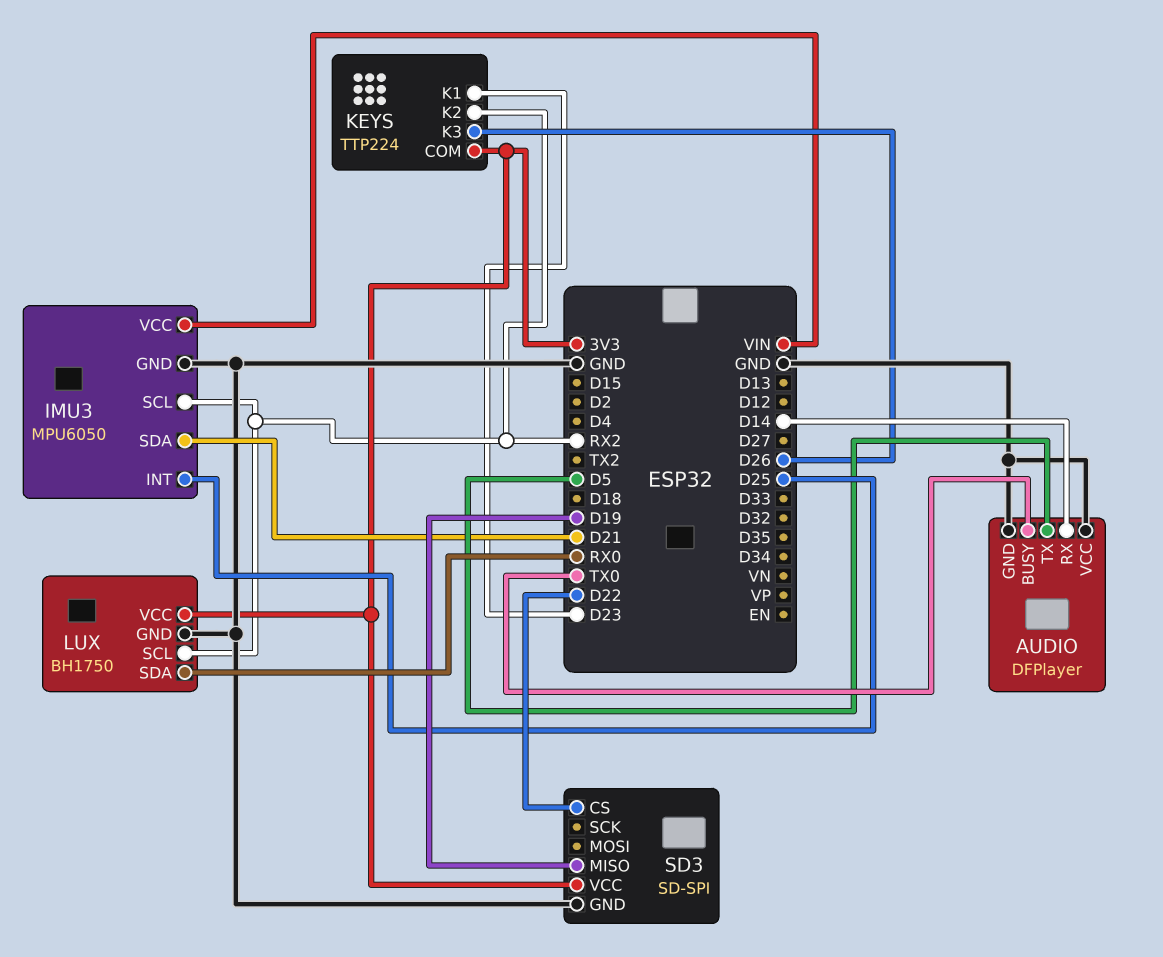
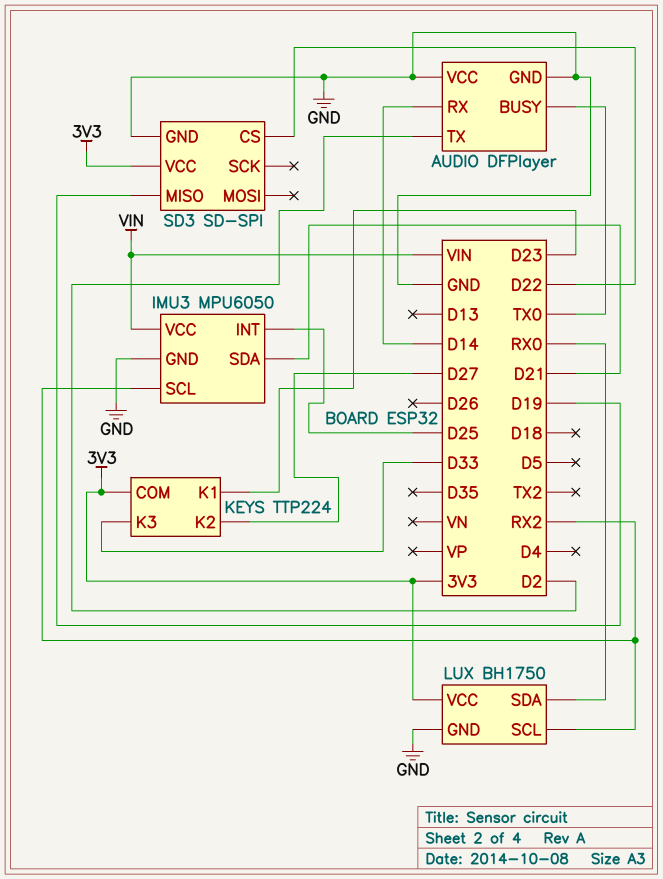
AUDIO pin TX: D5 -> D2
KEYS pin K2: RX2 -> D27
KEYS pin K3: D26 -> D33

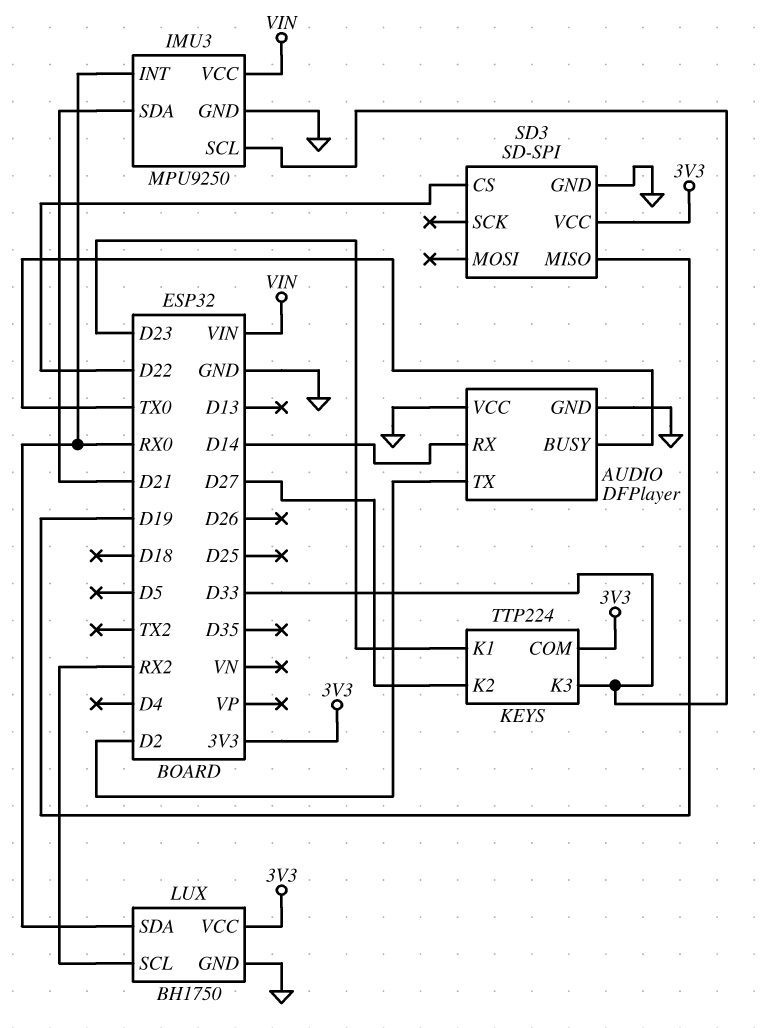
IMU3: MPU6050 -> MPU9250
IMU3 pin INT: D25 -> RX0
IMU3 pin SCL: RX2 -> D33

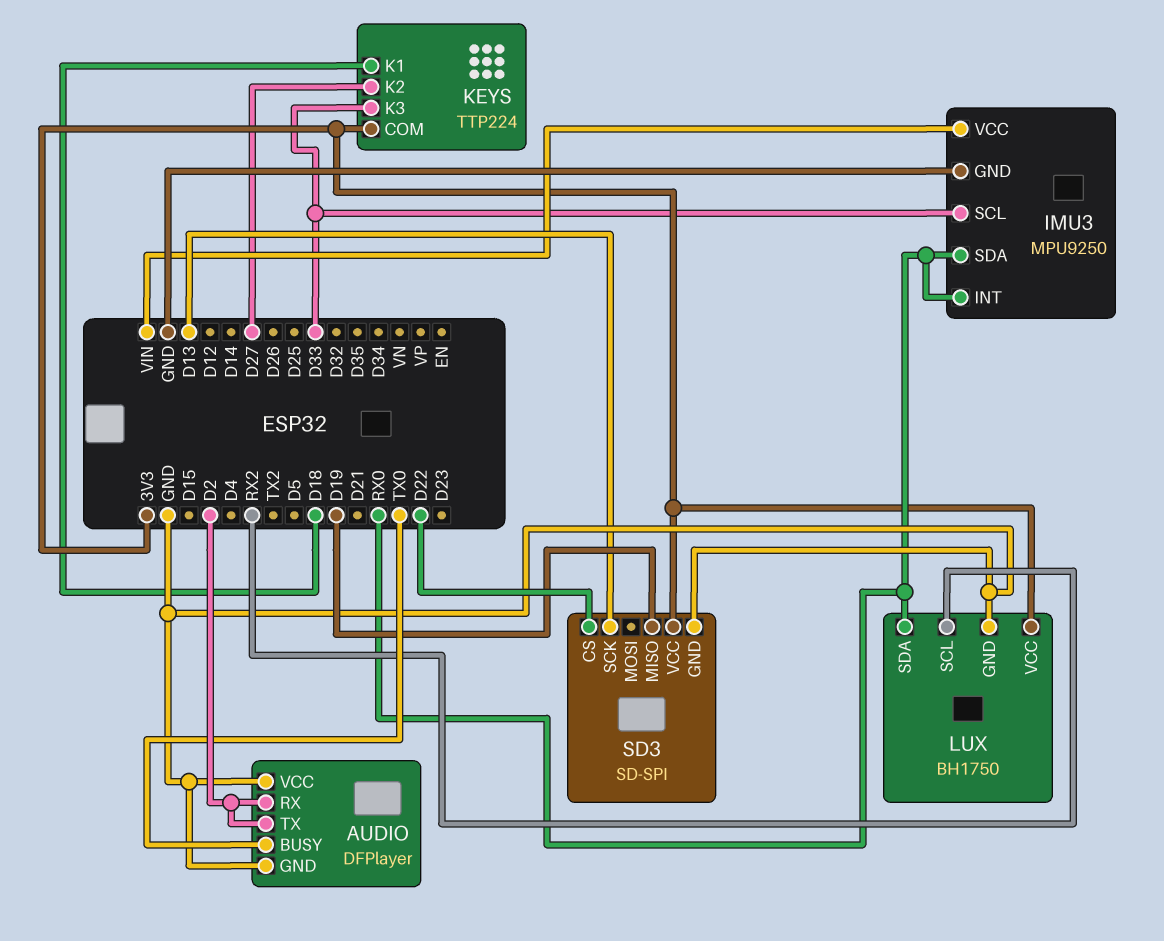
AUDIO pin RX: D14 -> D2
IMU3 pin SDA: D21 -> RX0
KEYS pin K1: D23 -> D18
SD3 pin SCK: none -> D13

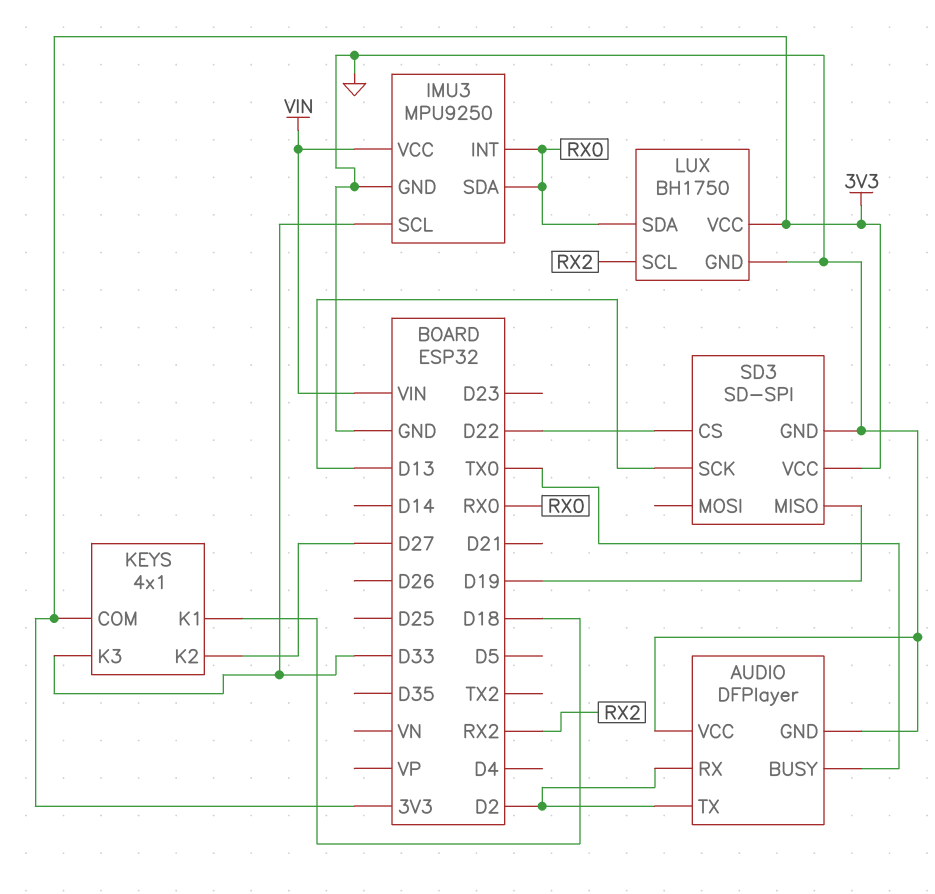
KEYS: TTP224 -> 4x1

